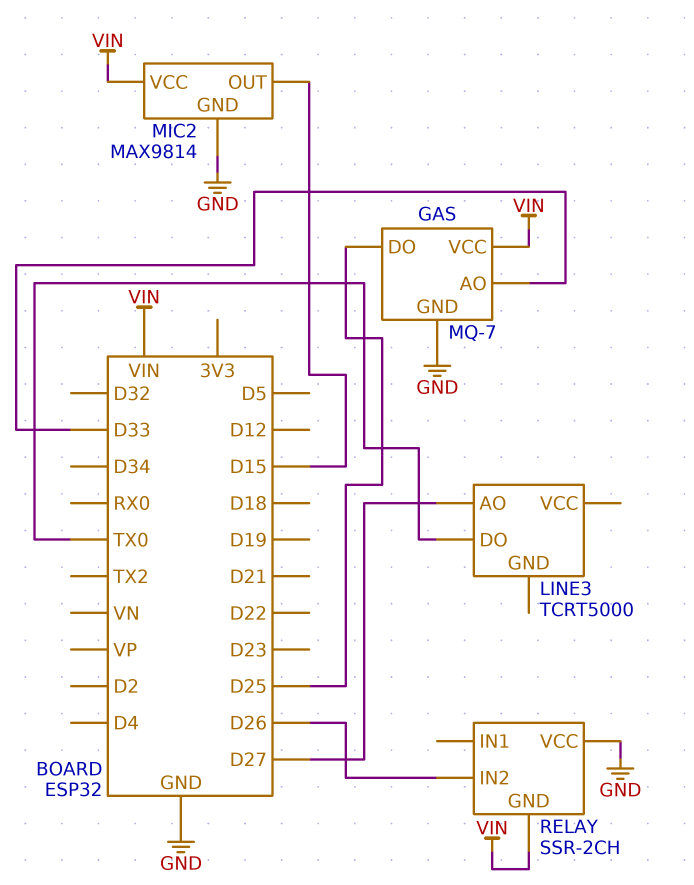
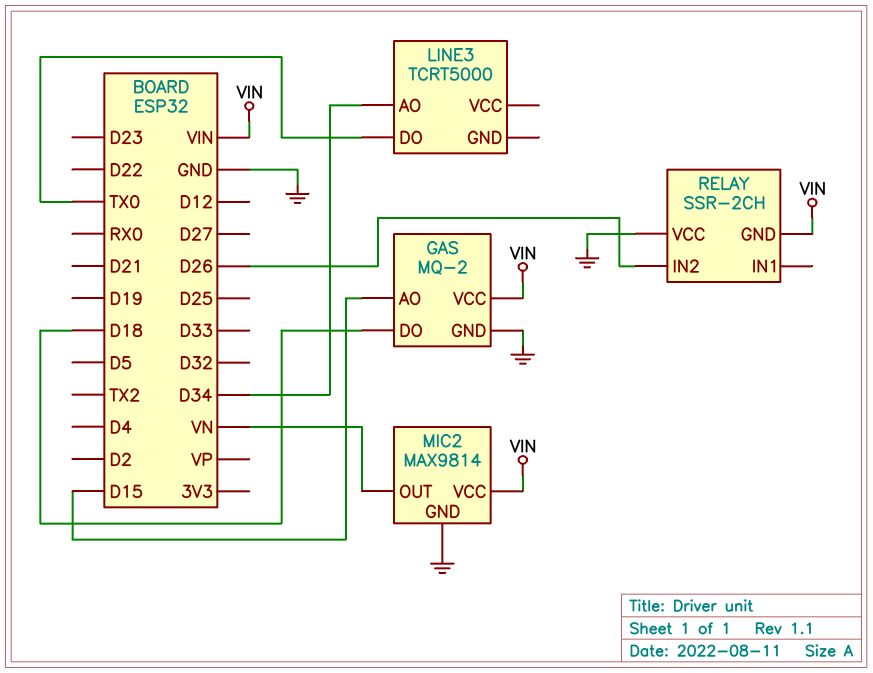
GAS: MQ-7 -> MQ-2
GAS pin AO: D33 -> D15
GAS pin DO: D25 -> D18
LINE3 pin AO: D27 -> D34
MIC2 pin OUT: D15 -> VN

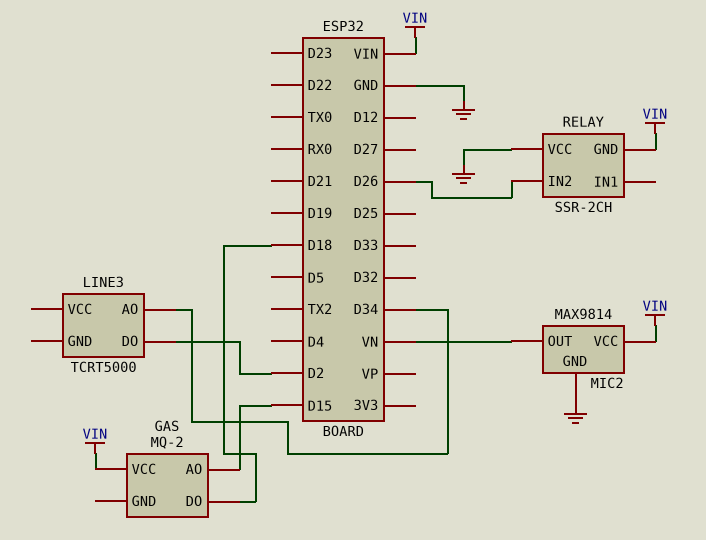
GAS pin GND: GND -> none
LINE3 pin DO: TX0 -> D2

